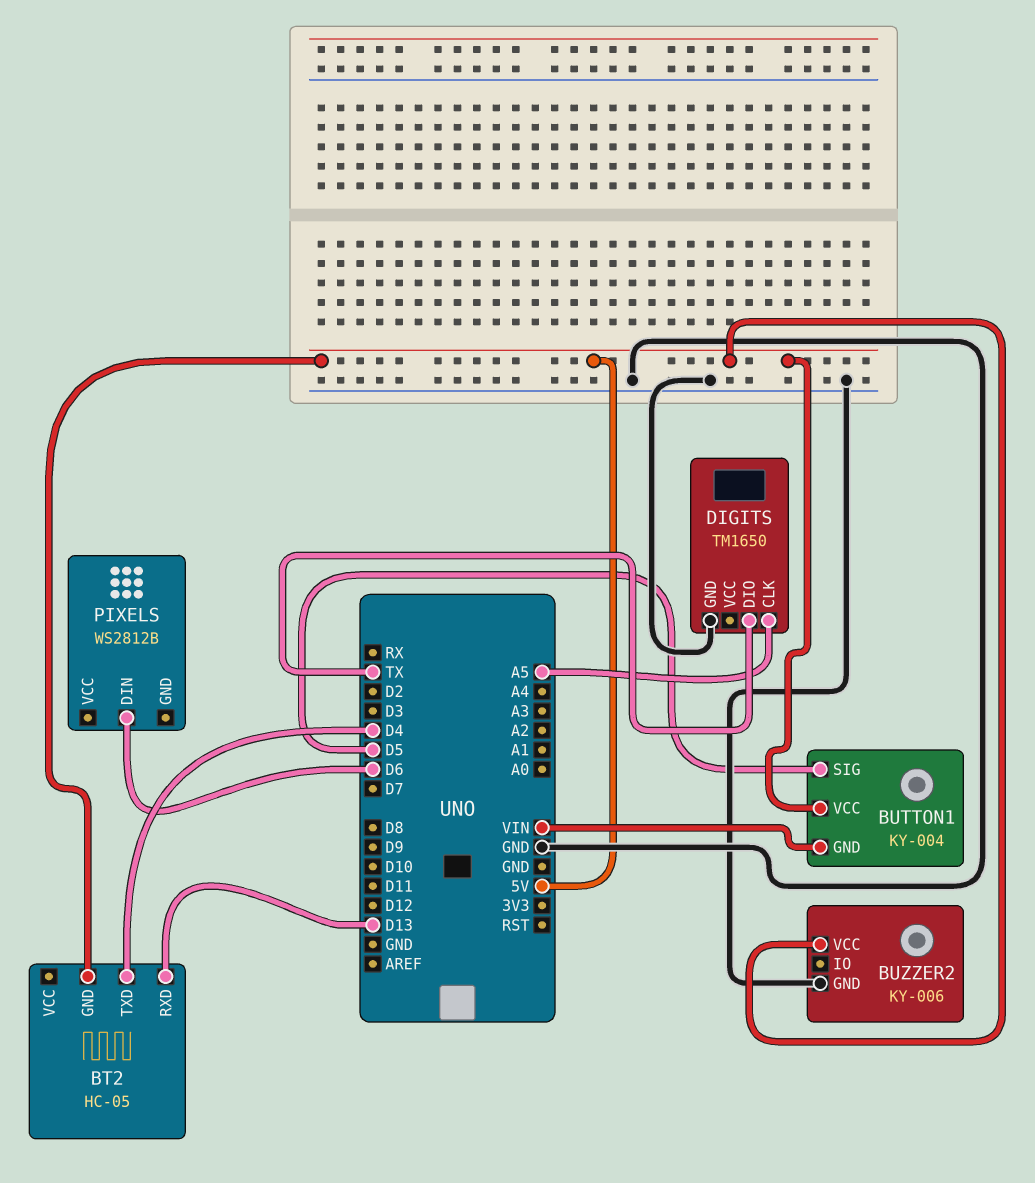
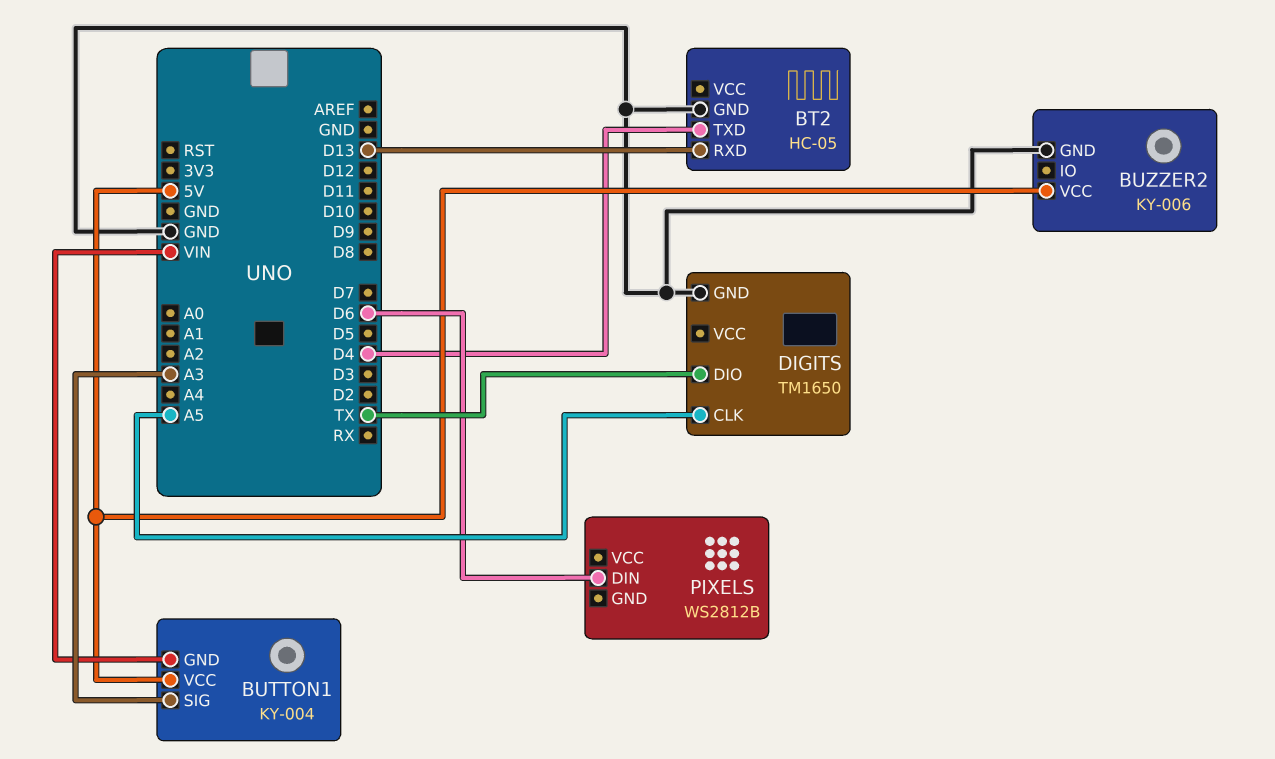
BT2 pin GND: 5V -> GND
BUTTON1 pin SIG: D5 -> A3

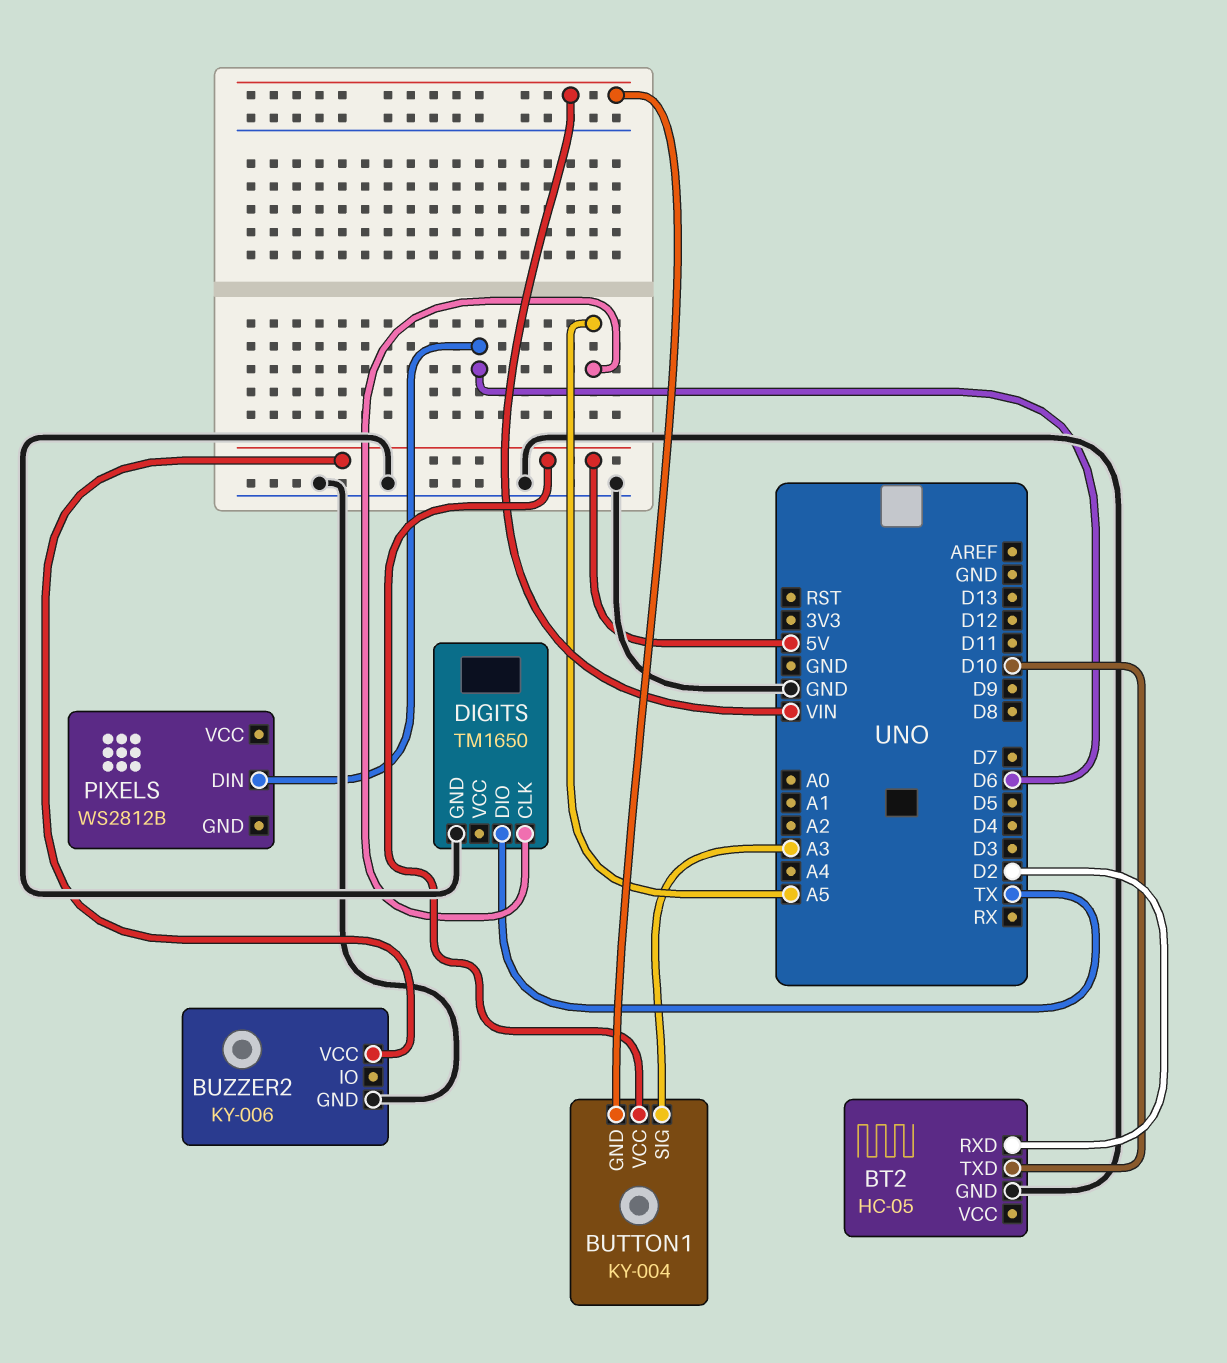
BT2 pin RXD: D13 -> D2
BT2 pin TXD: D4 -> D10

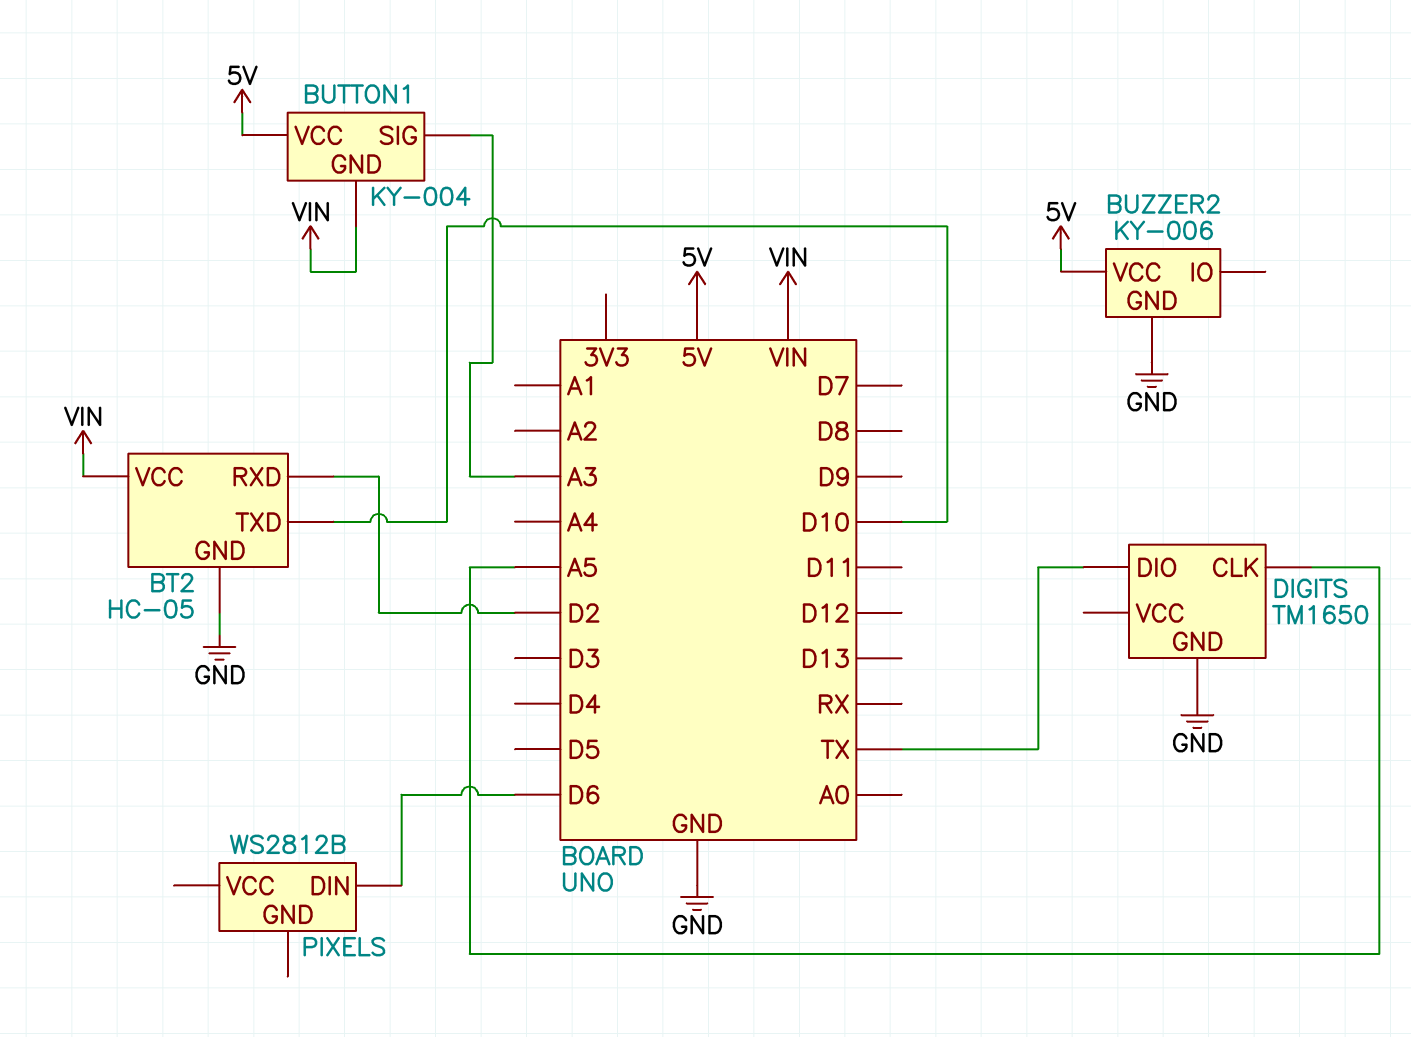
BT2 pin VCC: none -> VIN

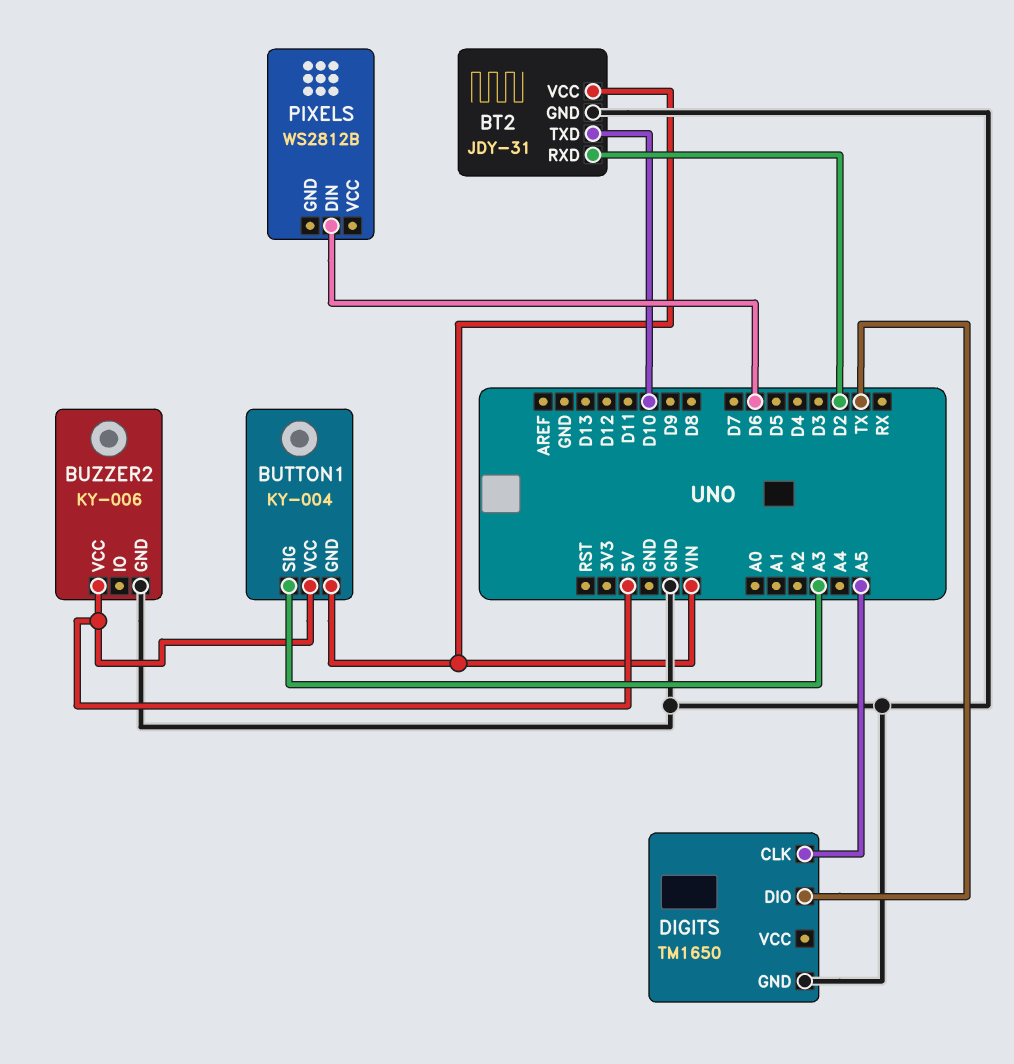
BT2: HC-05 -> JDY-31

